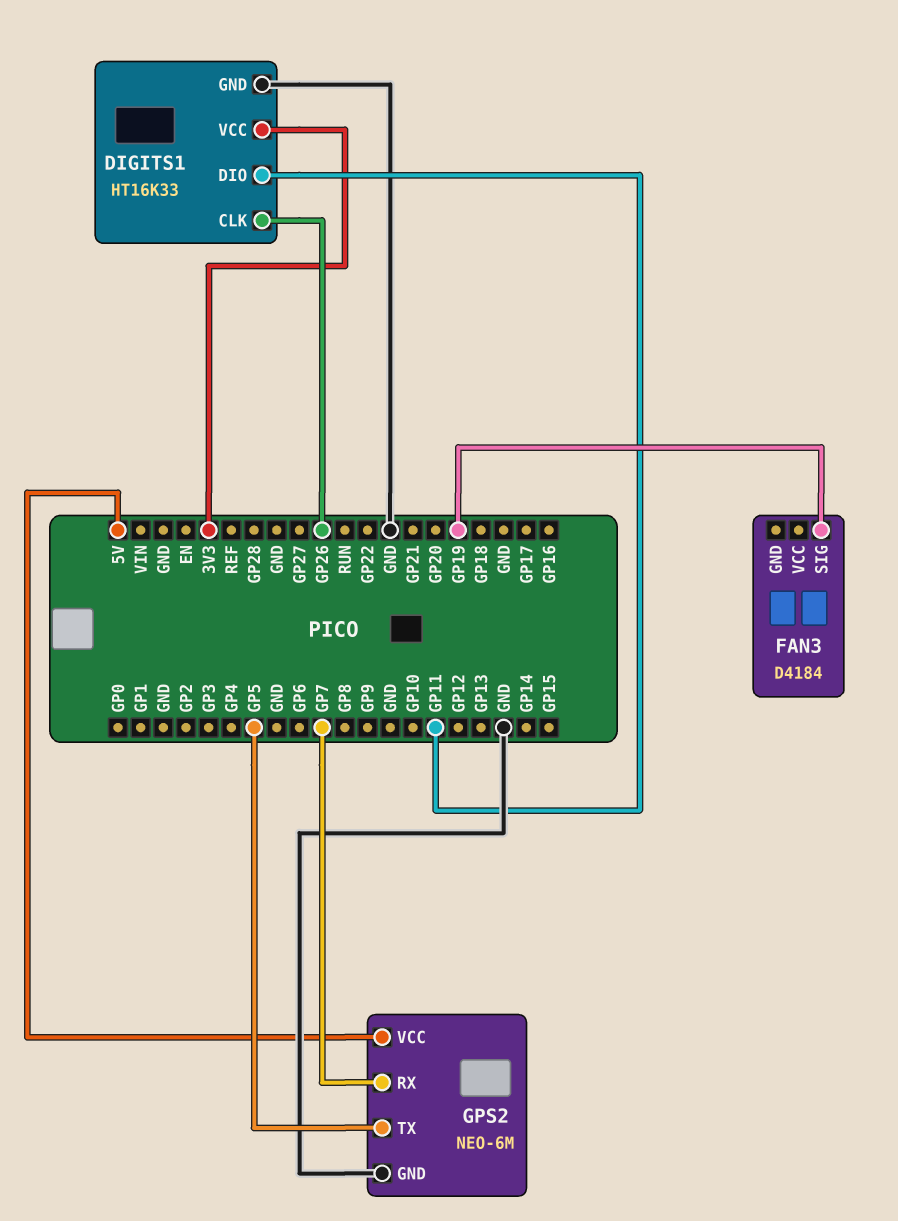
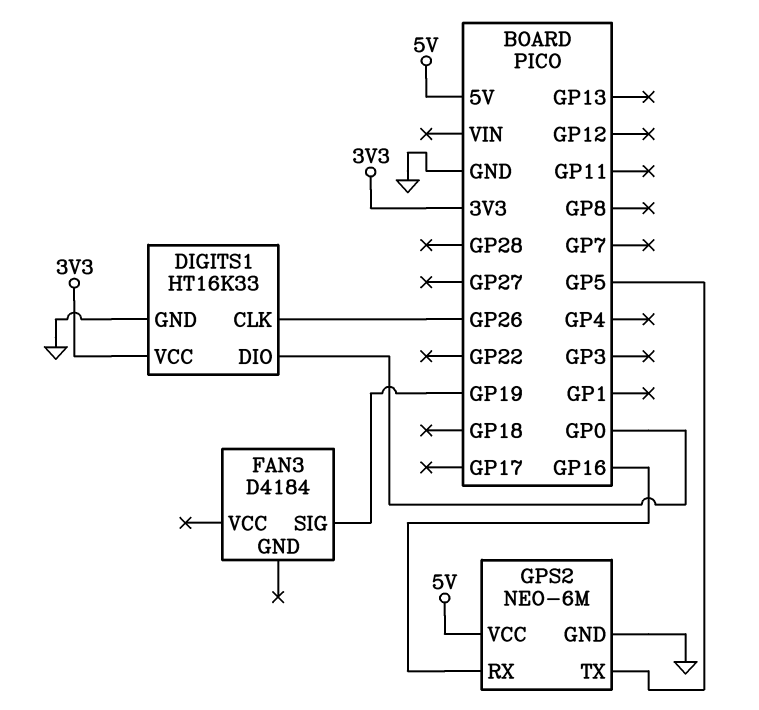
DIGITS1 pin DIO: GP11 -> GP0
GPS2 pin RX: GP7 -> GP16

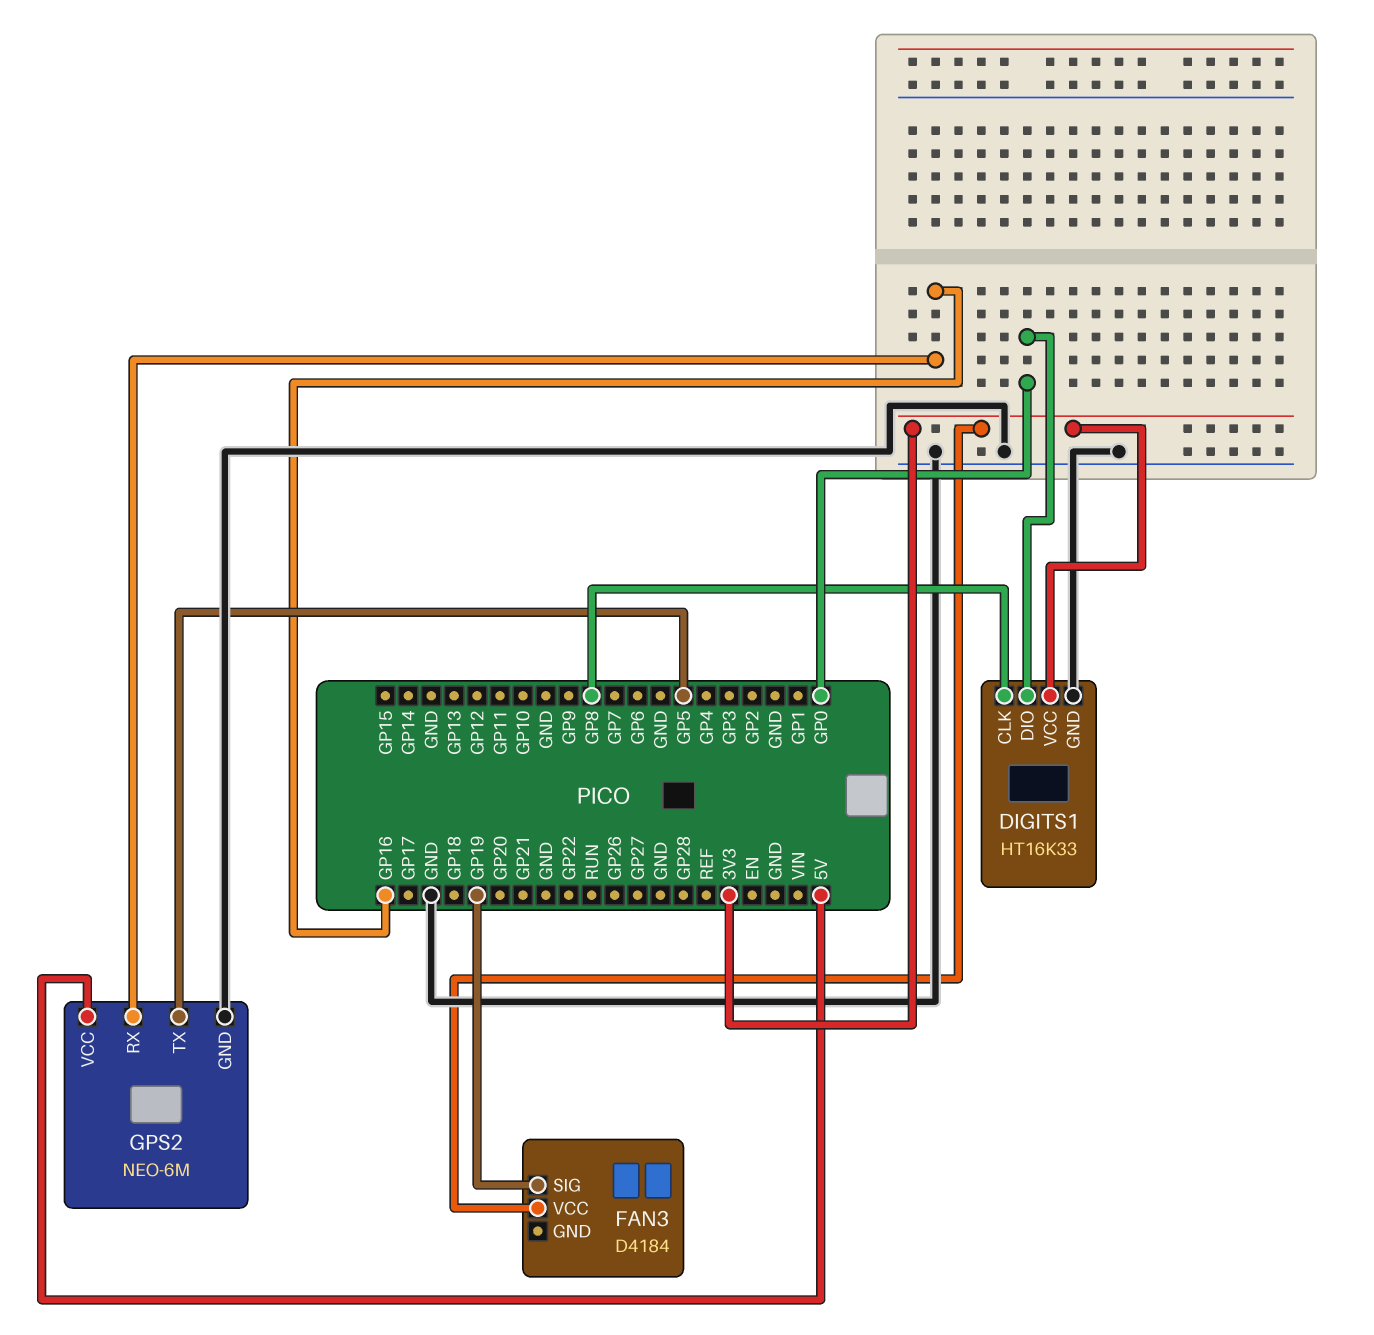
DIGITS1 pin CLK: GP26 -> GP8
FAN3 pin VCC: none -> 3V3

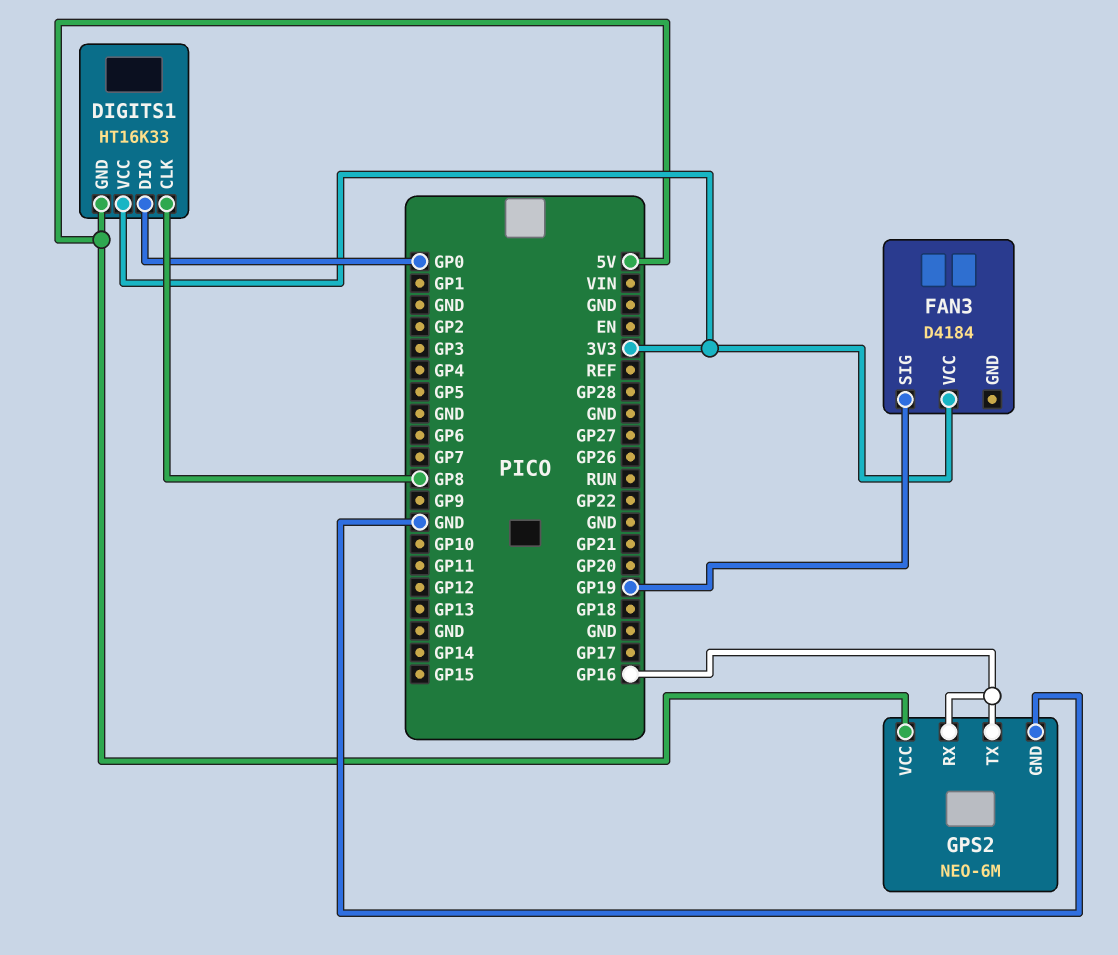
DIGITS1 pin GND: GND -> 5V
GPS2 pin TX: GP5 -> GP16

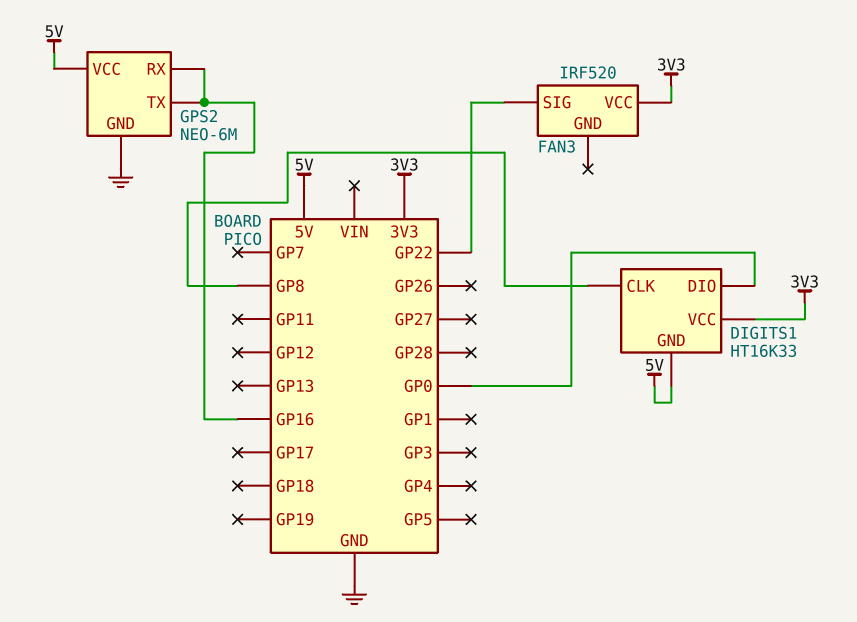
FAN3: D4184 -> IRF520
FAN3 pin SIG: GP19 -> GP22

